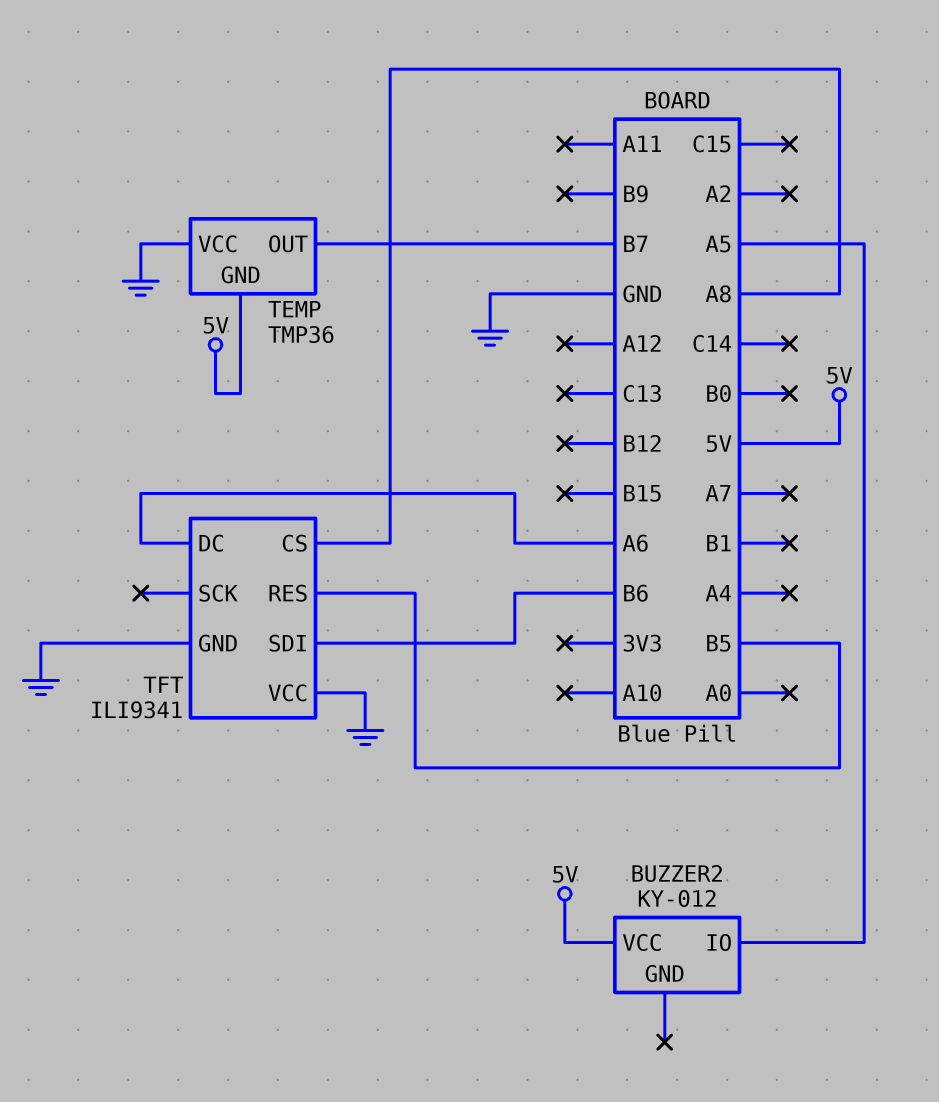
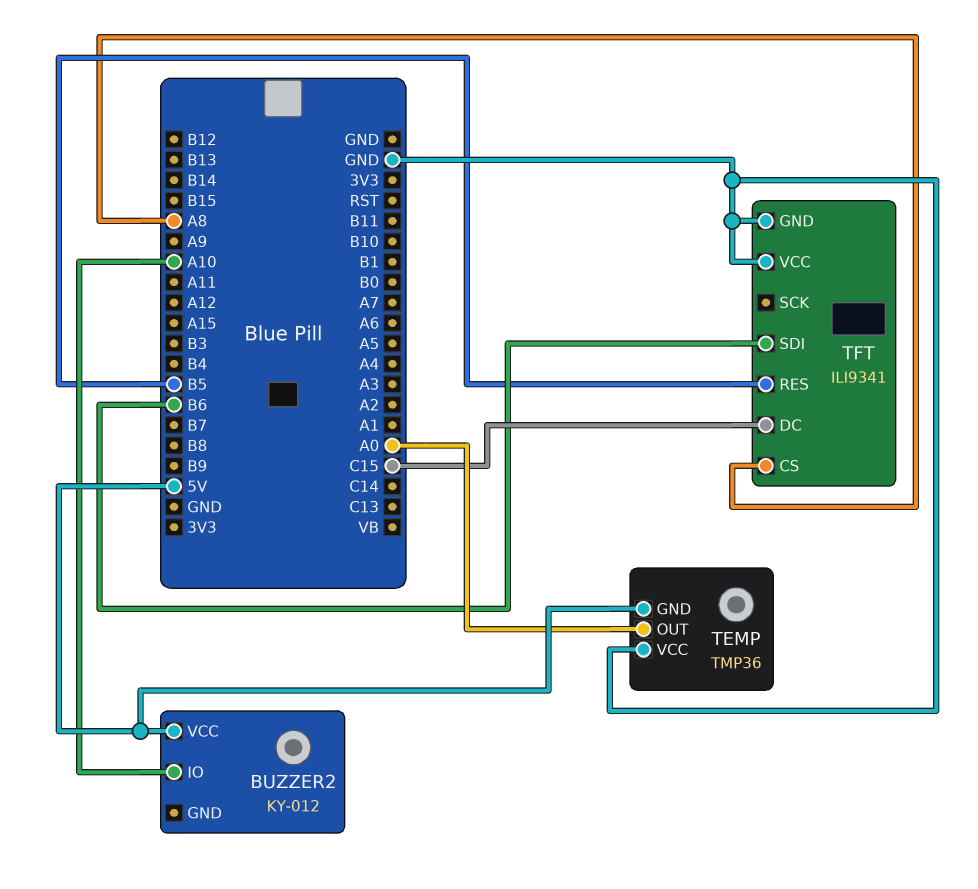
BUZZER2 pin IO: A5 -> A10
TEMP pin OUT: B7 -> A0
TFT pin DC: A6 -> C15

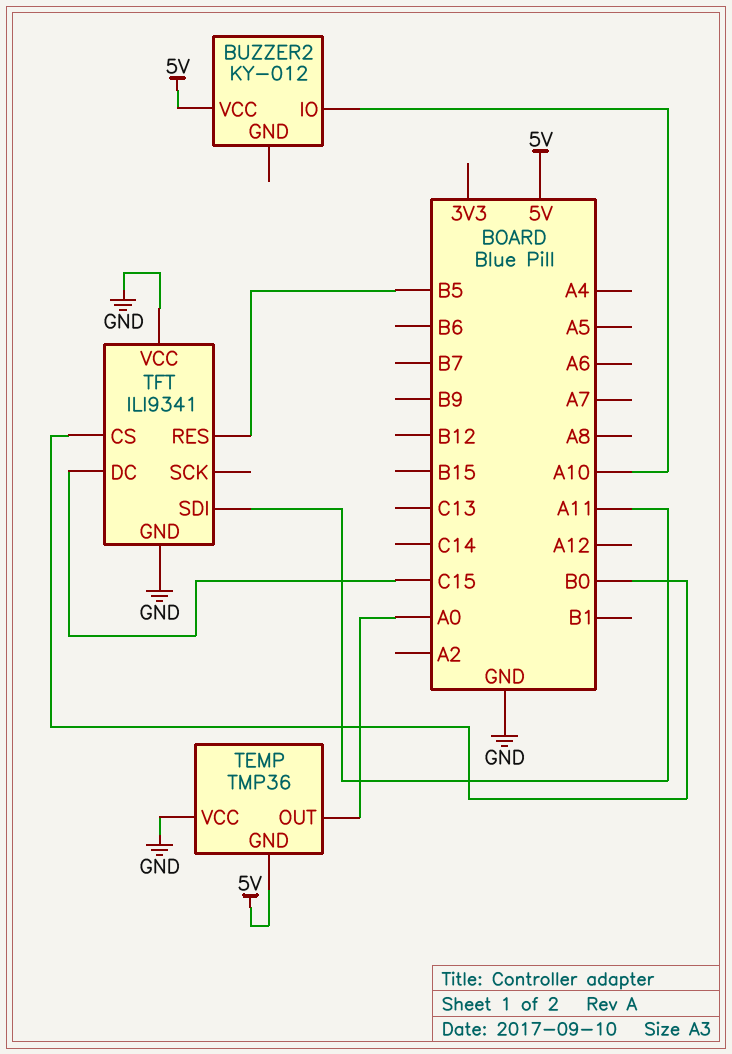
TFT pin CS: A8 -> B0
TFT pin SDI: B6 -> A11

